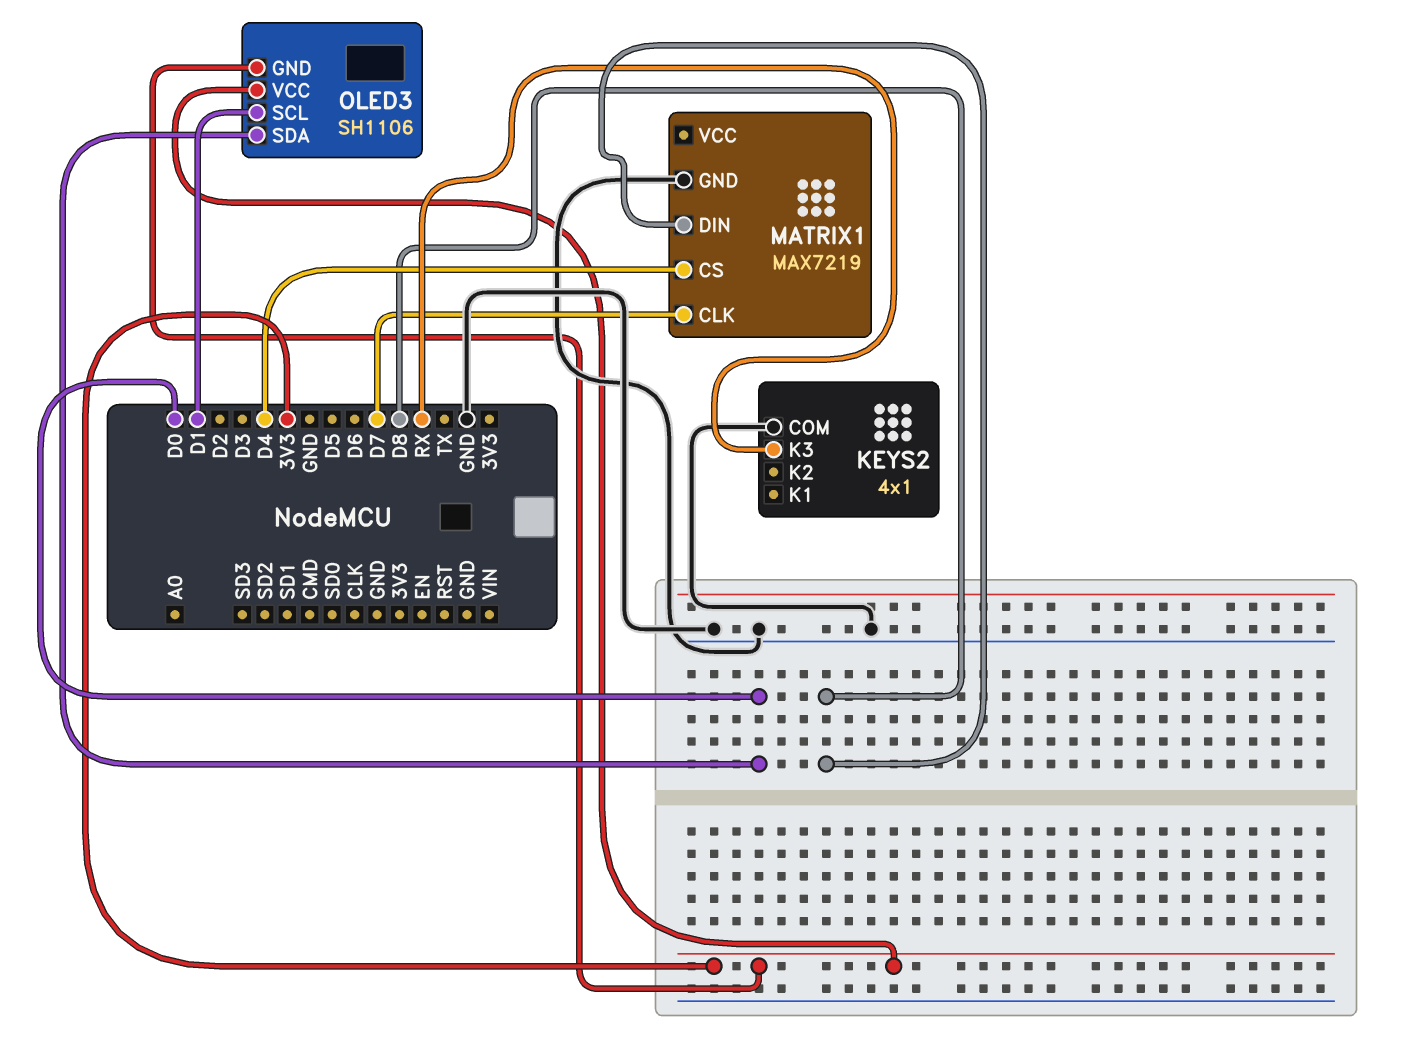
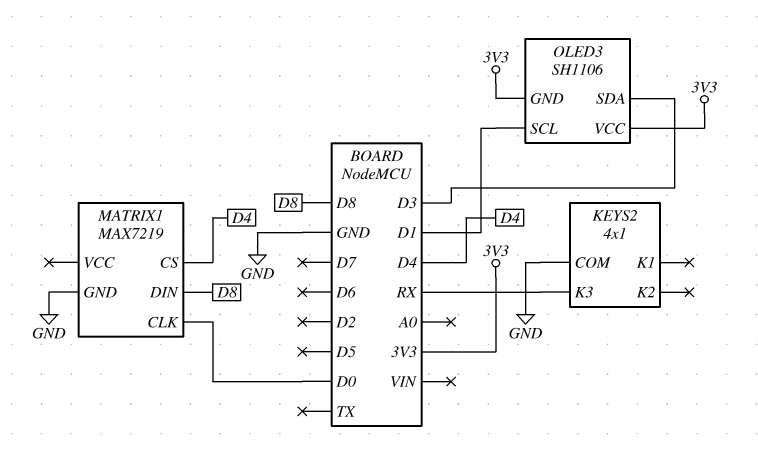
MATRIX1 pin CLK: D7 -> D0
OLED3 pin SDA: D0 -> D3

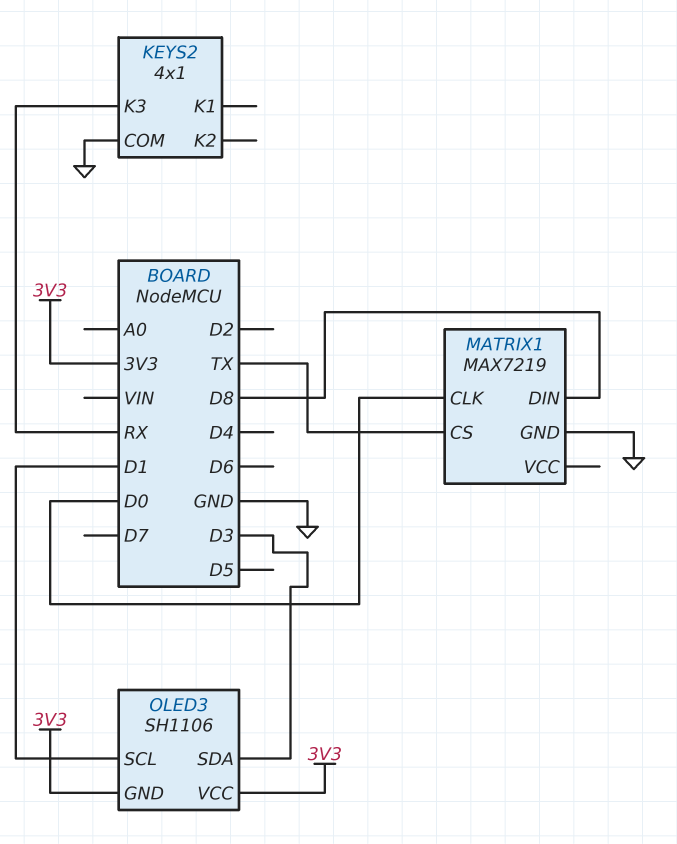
MATRIX1 pin CS: D4 -> TX

